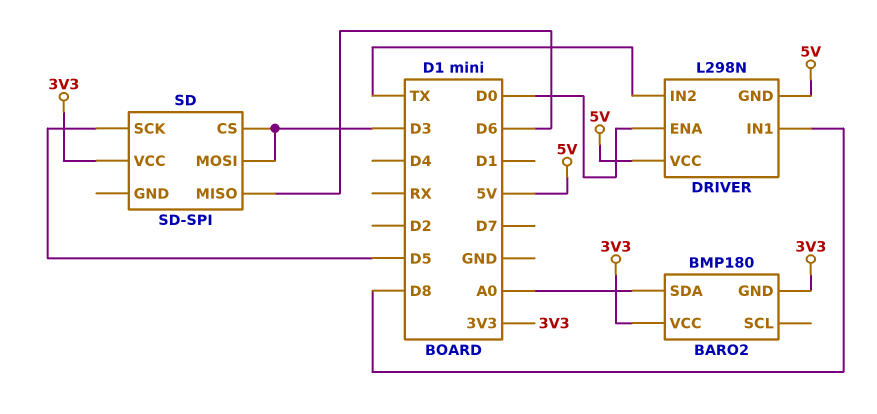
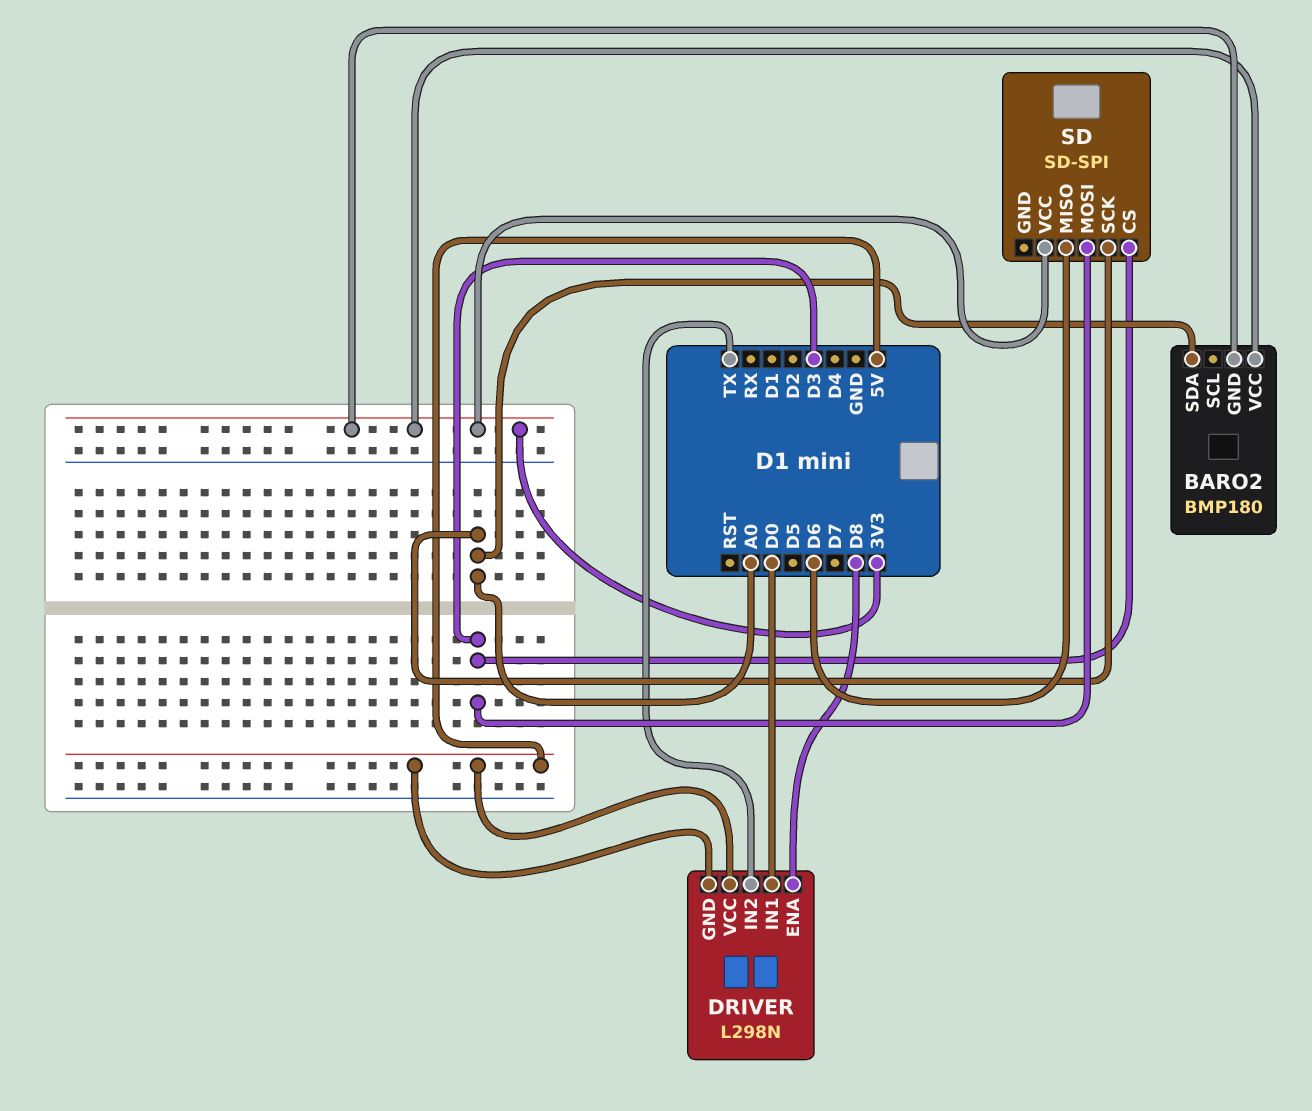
DRIVER pin ENA: D0 -> D8
DRIVER pin IN1: D8 -> D0
SD pin SCK: D5 -> A0

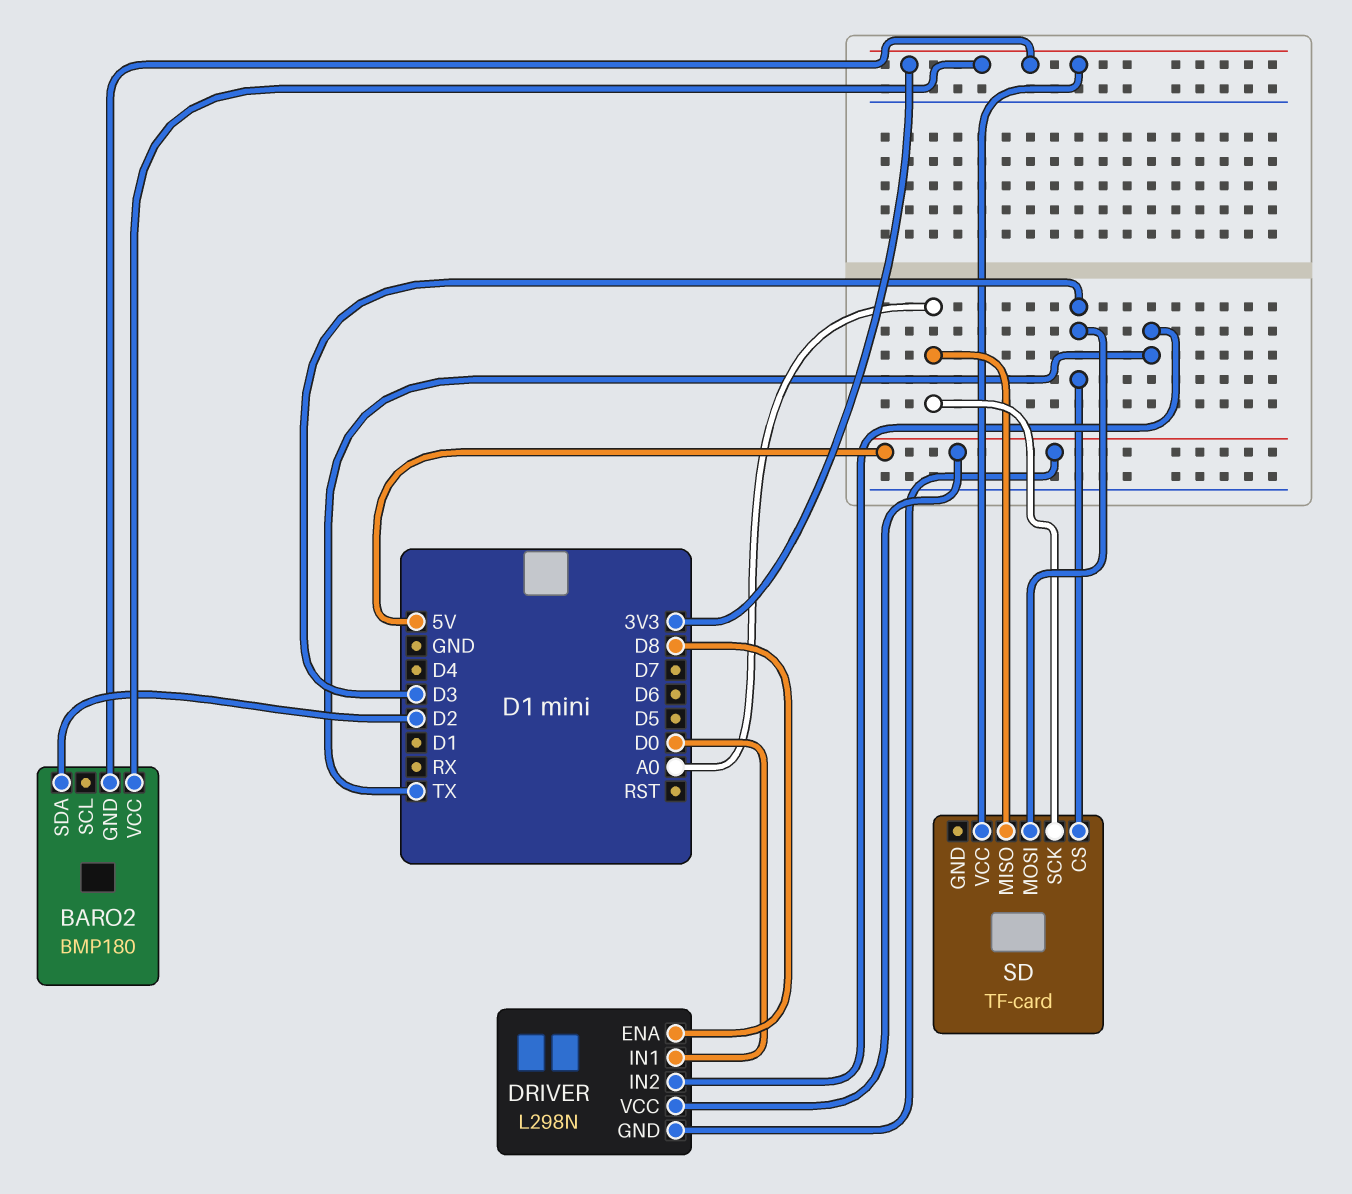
BARO2 pin SDA: A0 -> D2
SD: SD-SPI -> TF-card
SD pin MISO: D6 -> A0

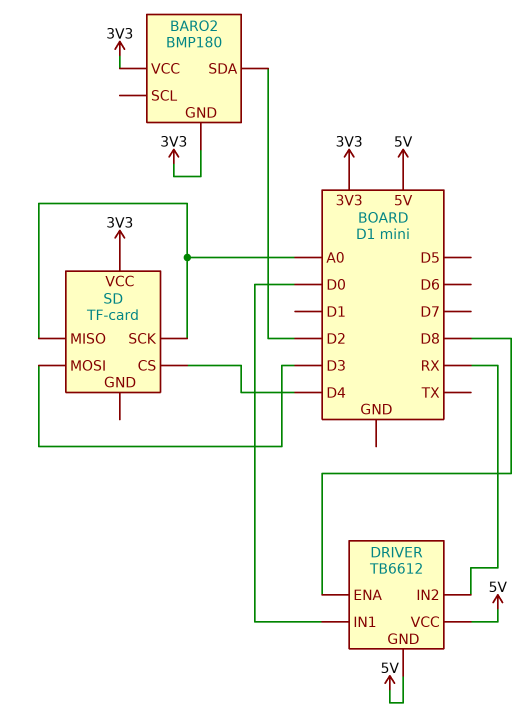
DRIVER: L298N -> TB6612
DRIVER pin IN2: TX -> RX
SD pin CS: D3 -> D4

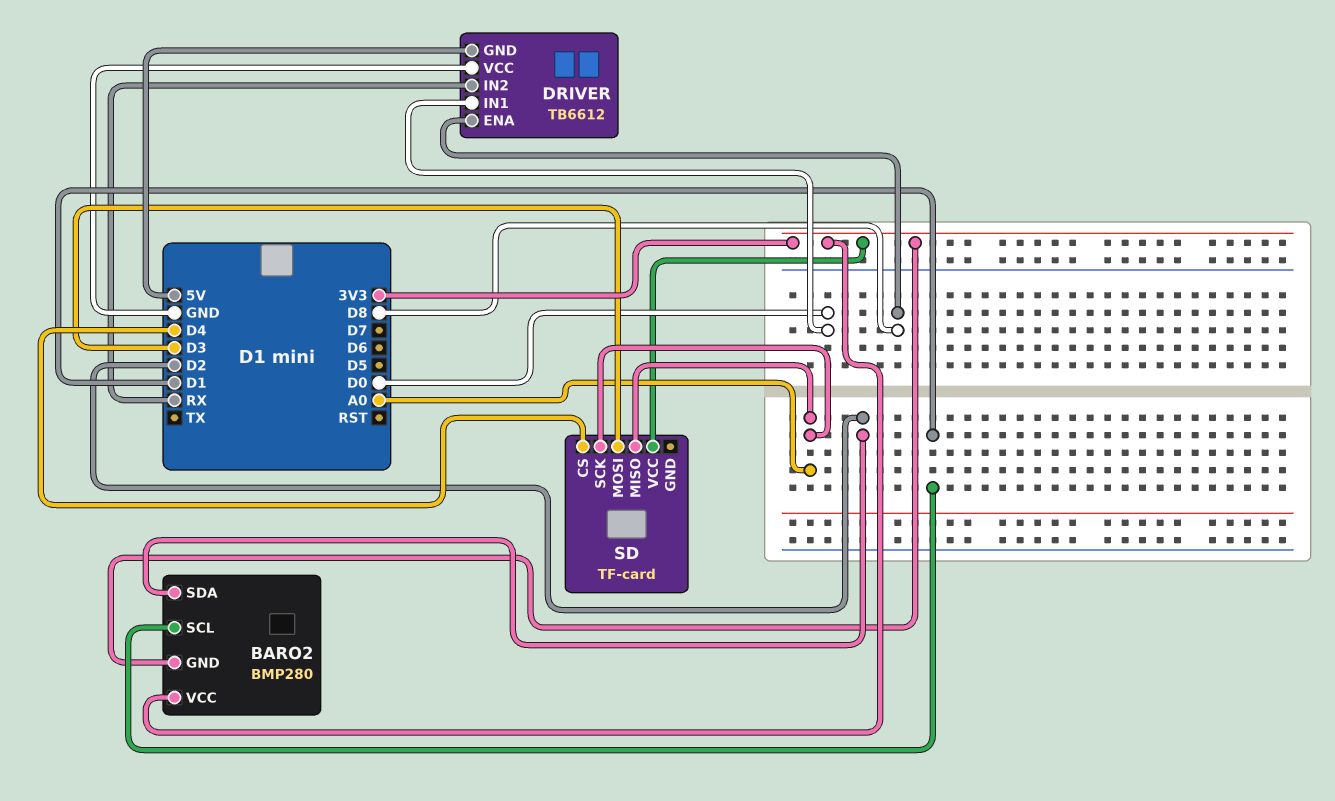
BARO2: BMP180 -> BMP280
BARO2 pin SCL: none -> D1
DRIVER pin VCC: 5V -> GND

